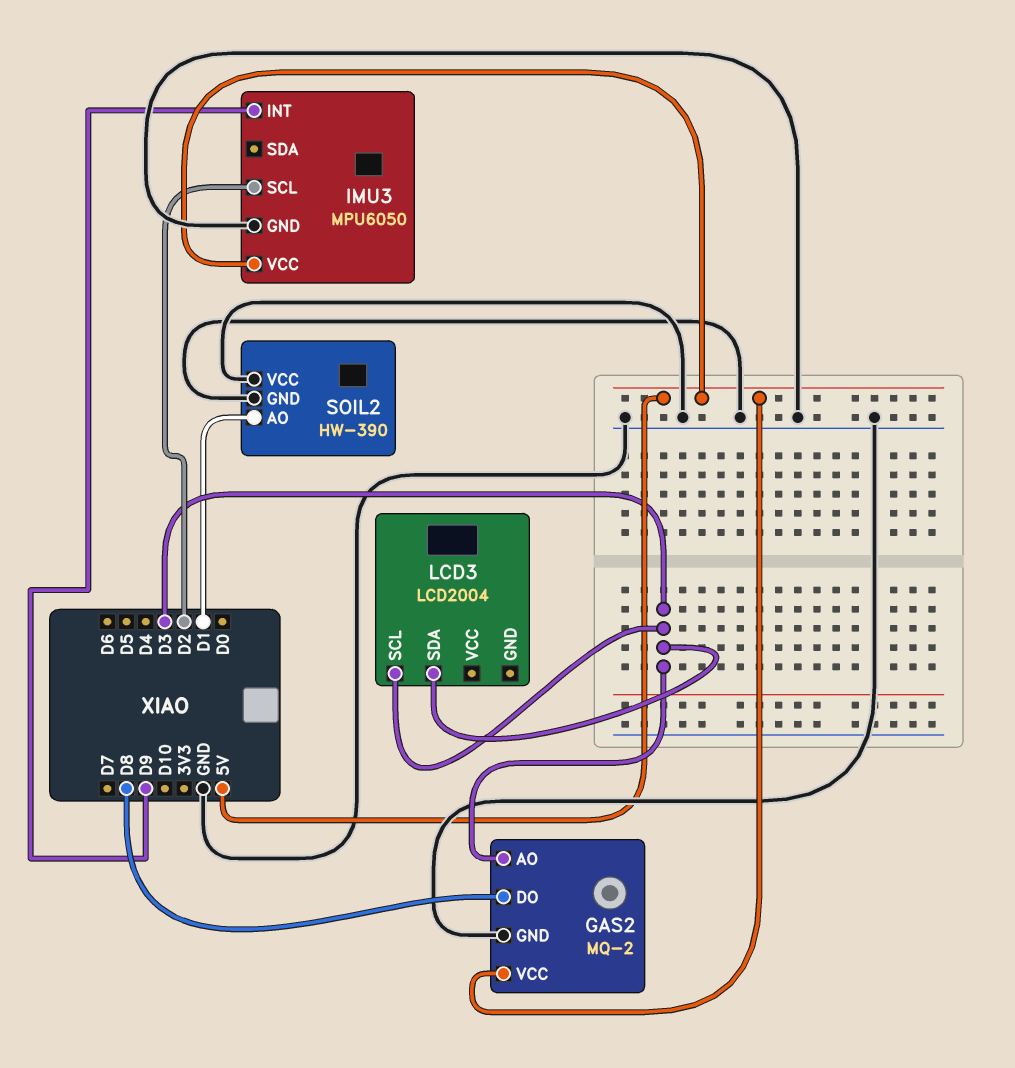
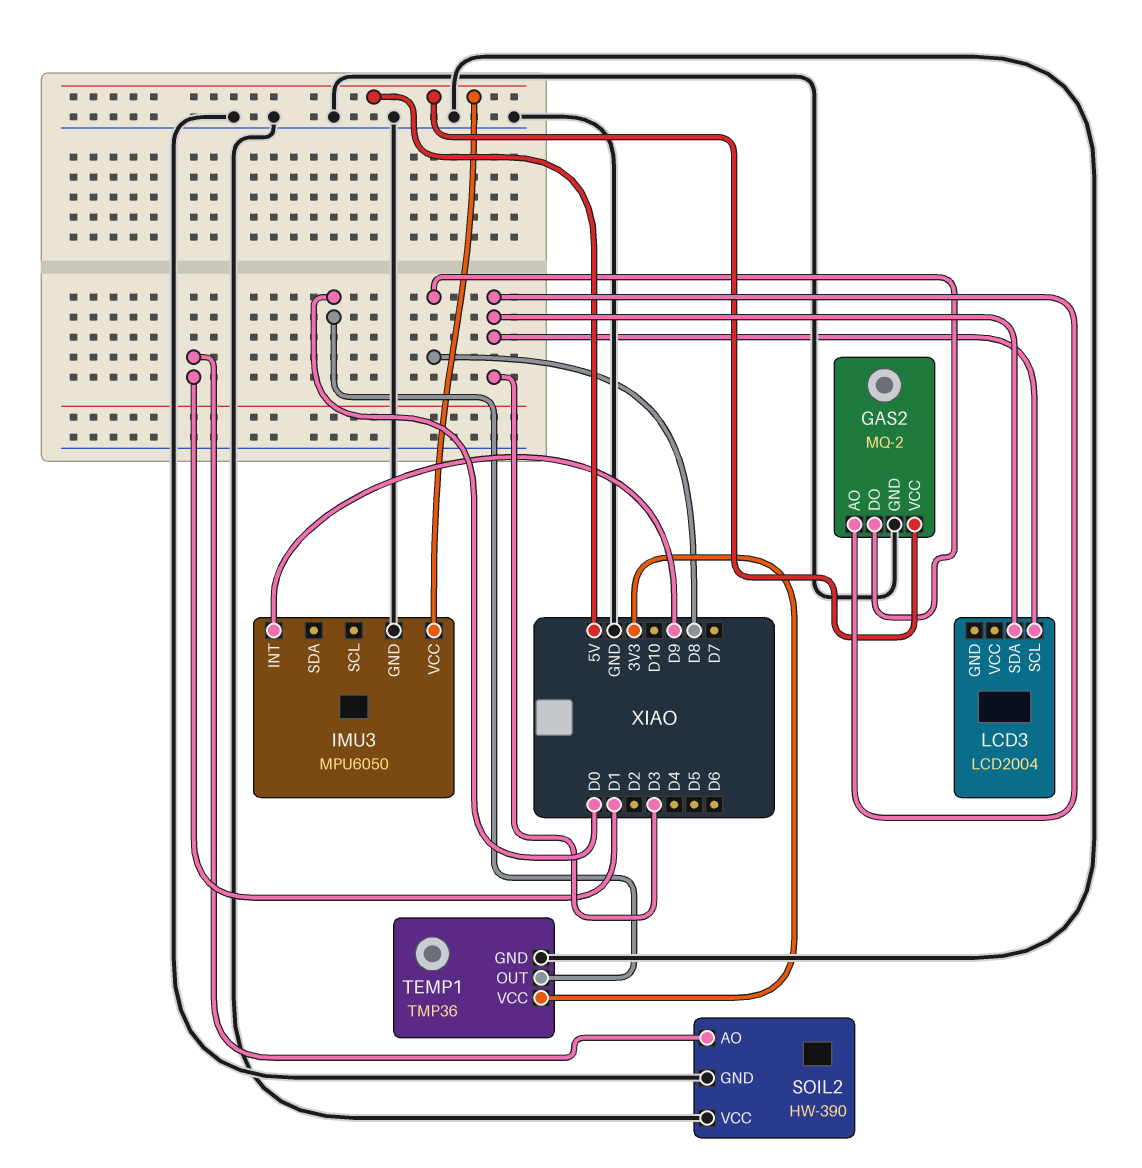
IMU3 pin SCL: D2 -> none
TEMP1: none -> TMP36
TEMP1 pin GND: none -> GND
TEMP1 pin OUT: none -> D0
TEMP1 pin VCC: none -> 3V3

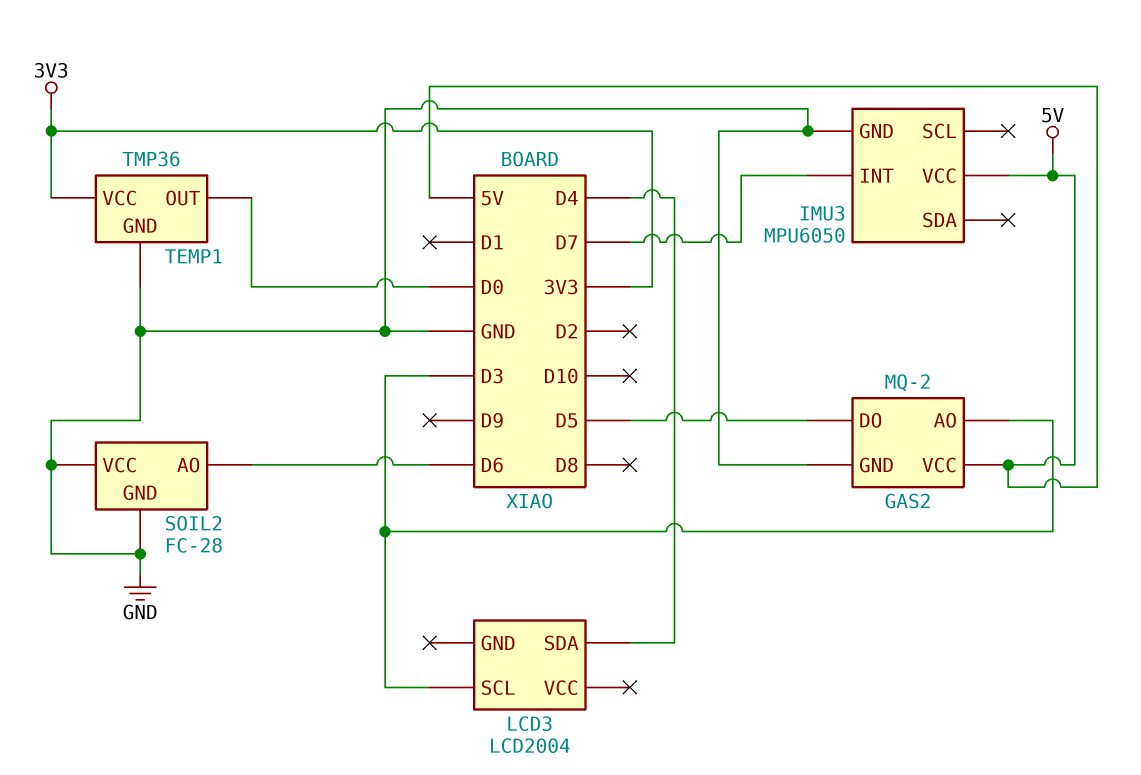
GAS2 pin DO: D8 -> D5
IMU3 pin INT: D9 -> D7
LCD3 pin SDA: D3 -> D4
SOIL2: HW-390 -> FC-28
SOIL2 pin AO: D1 -> D6

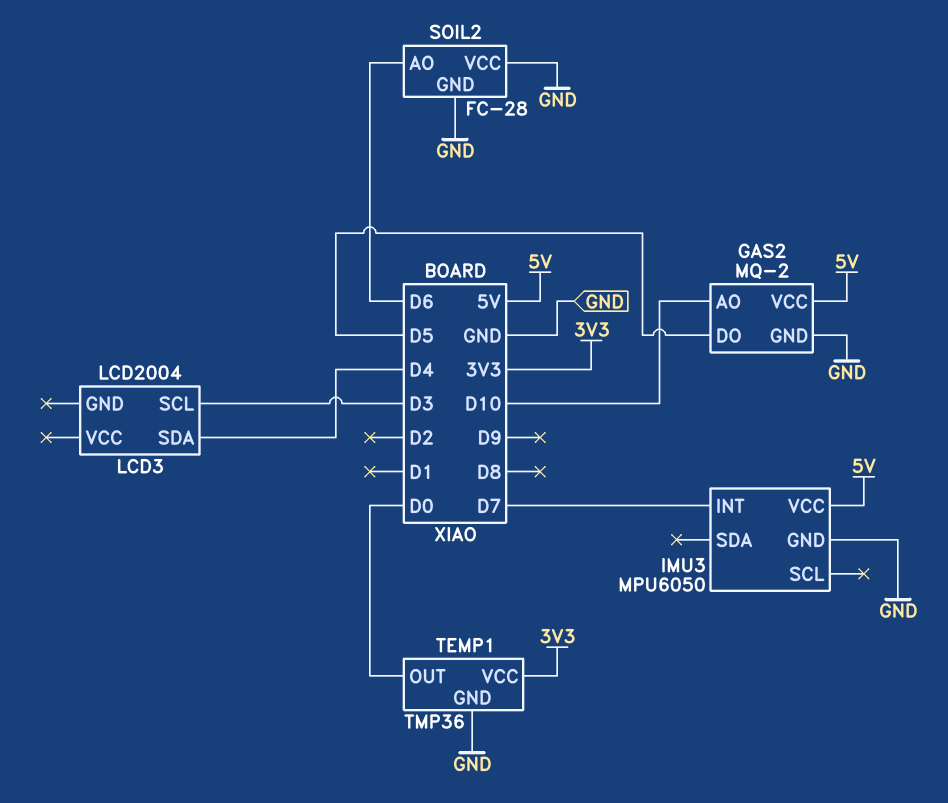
GAS2 pin AO: D3 -> D10

